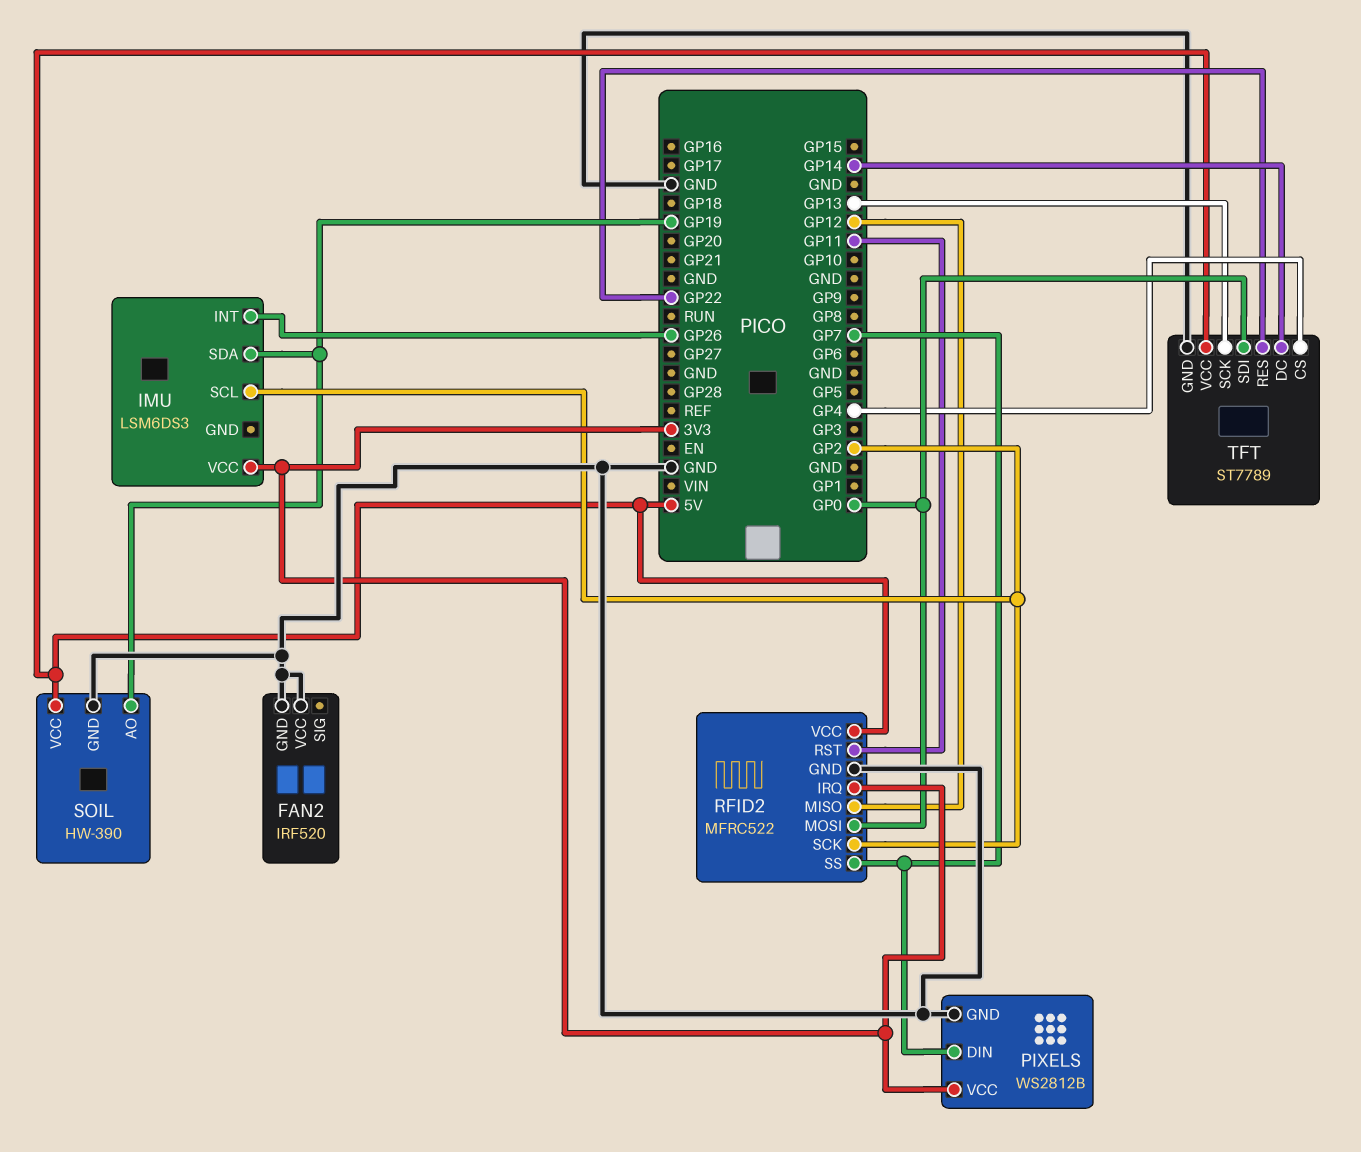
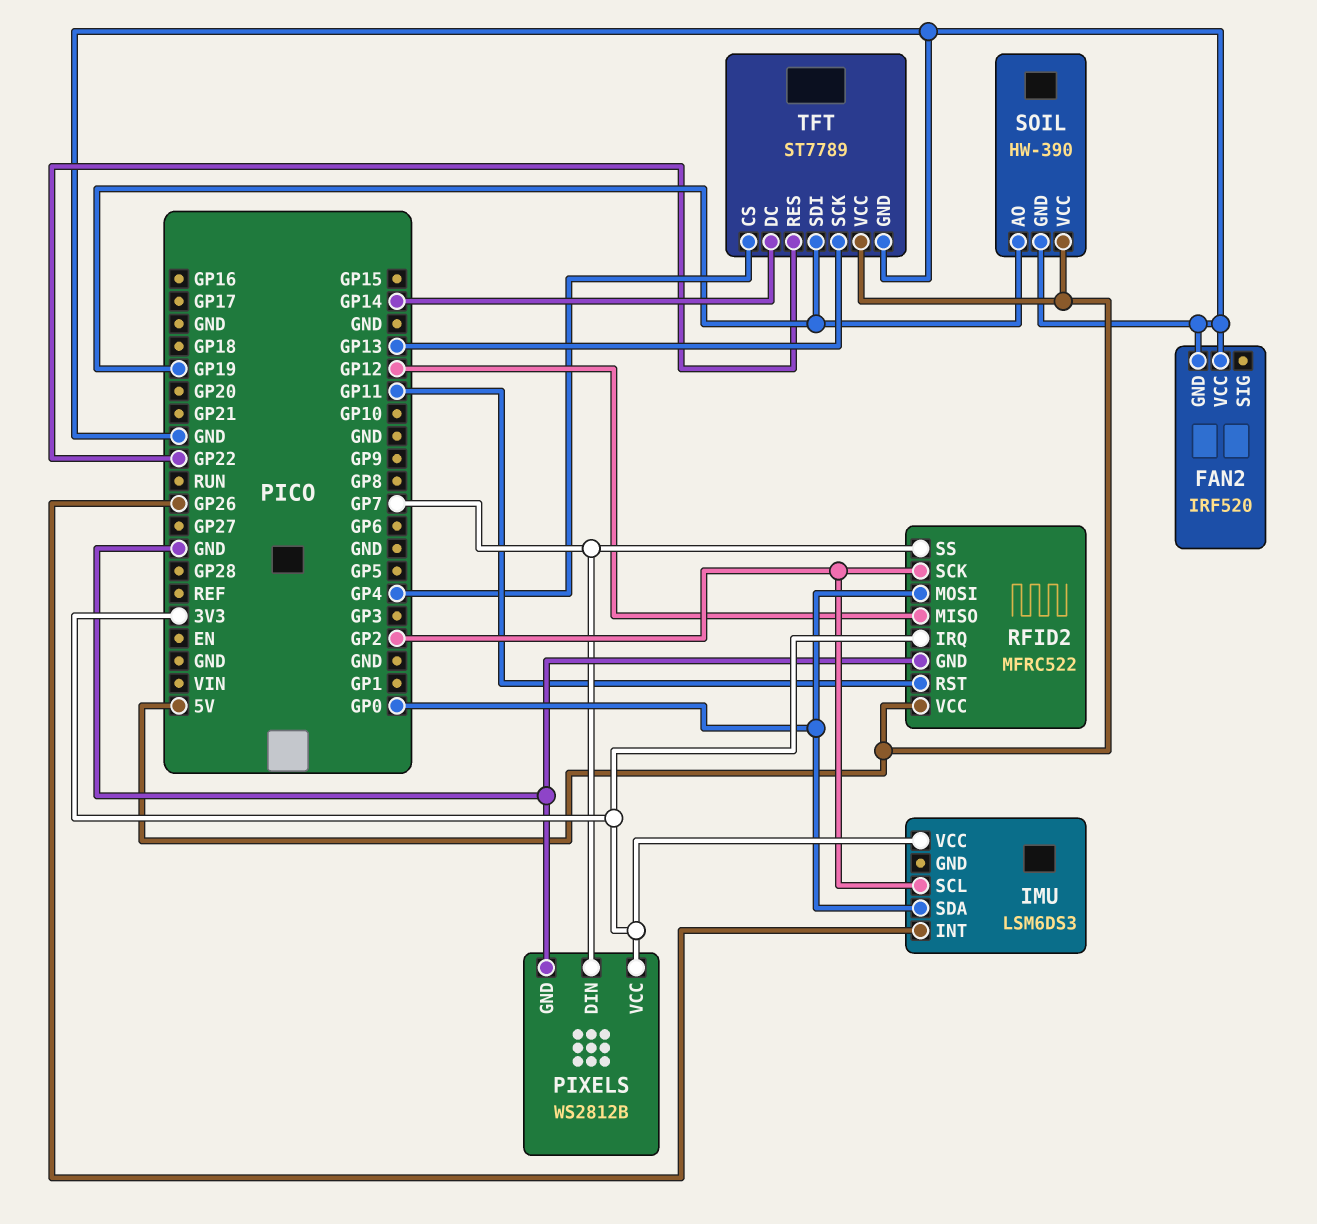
IMU pin SDA: GP19 -> GP0
TFT pin SDI: GP0 -> GP19

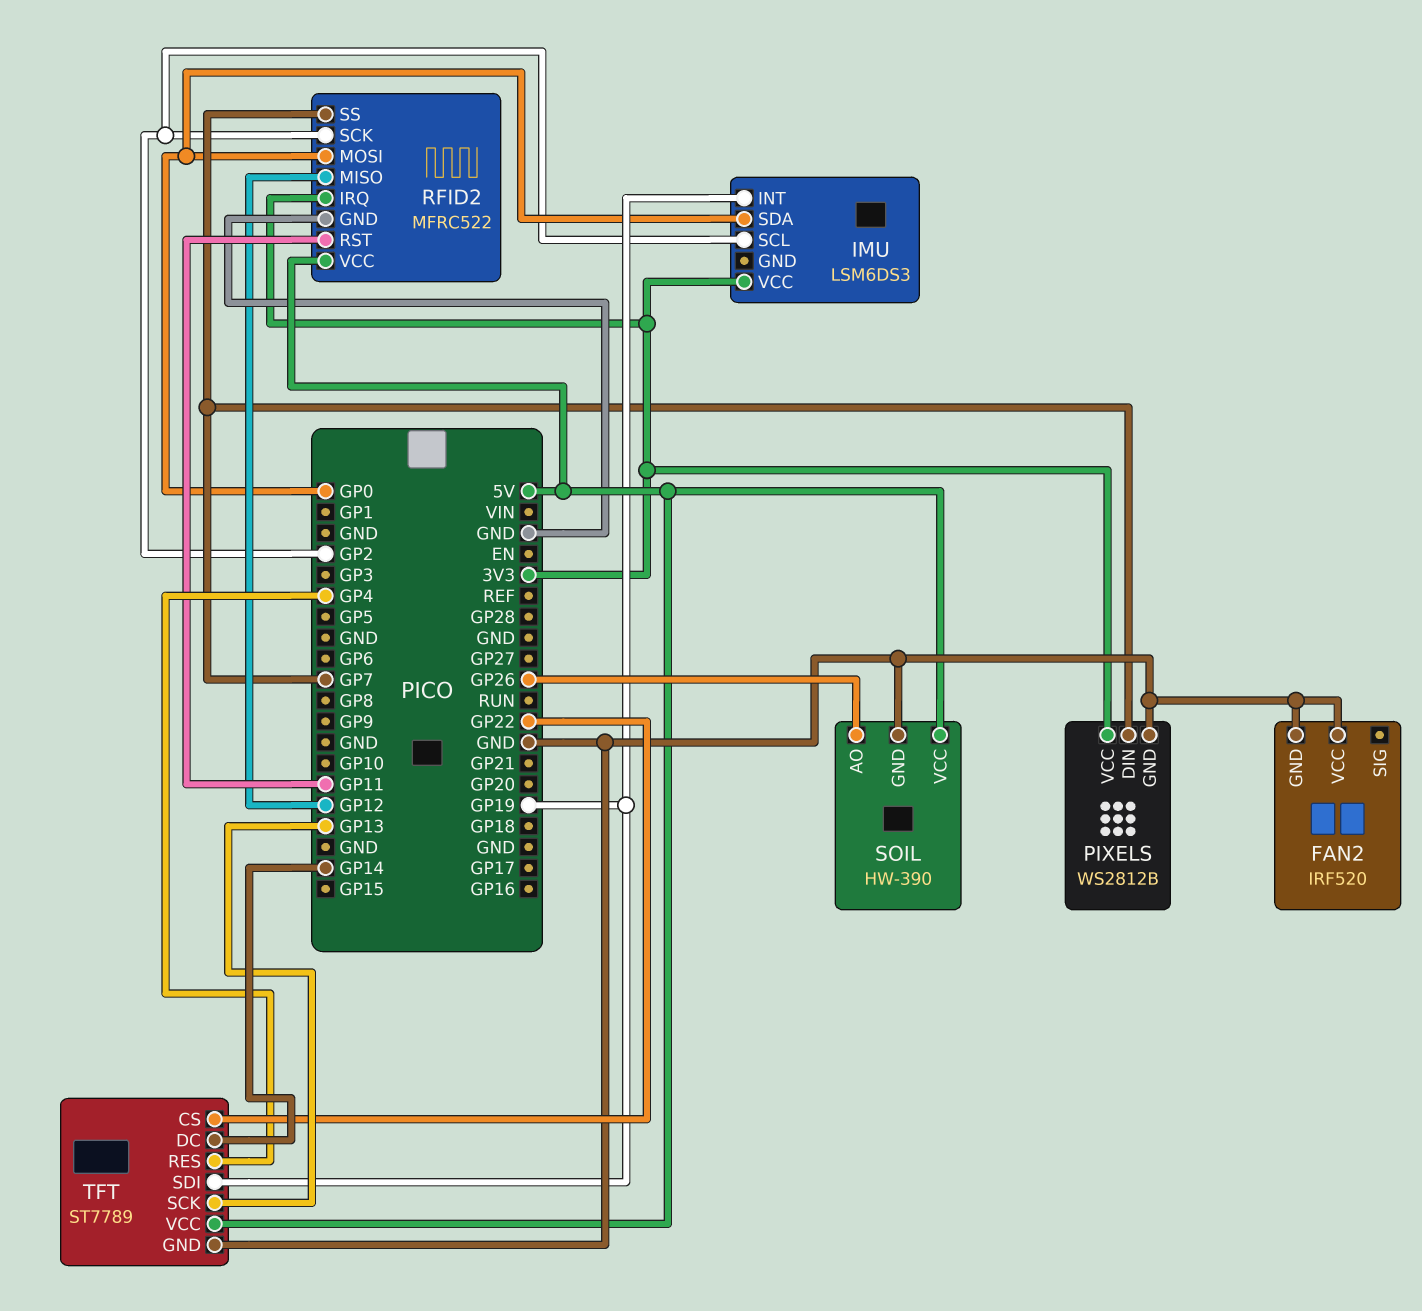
IMU pin INT: GP26 -> GP19
SOIL pin AO: GP19 -> GP26
TFT pin CS: GP4 -> GP22
TFT pin RES: GP22 -> GP4

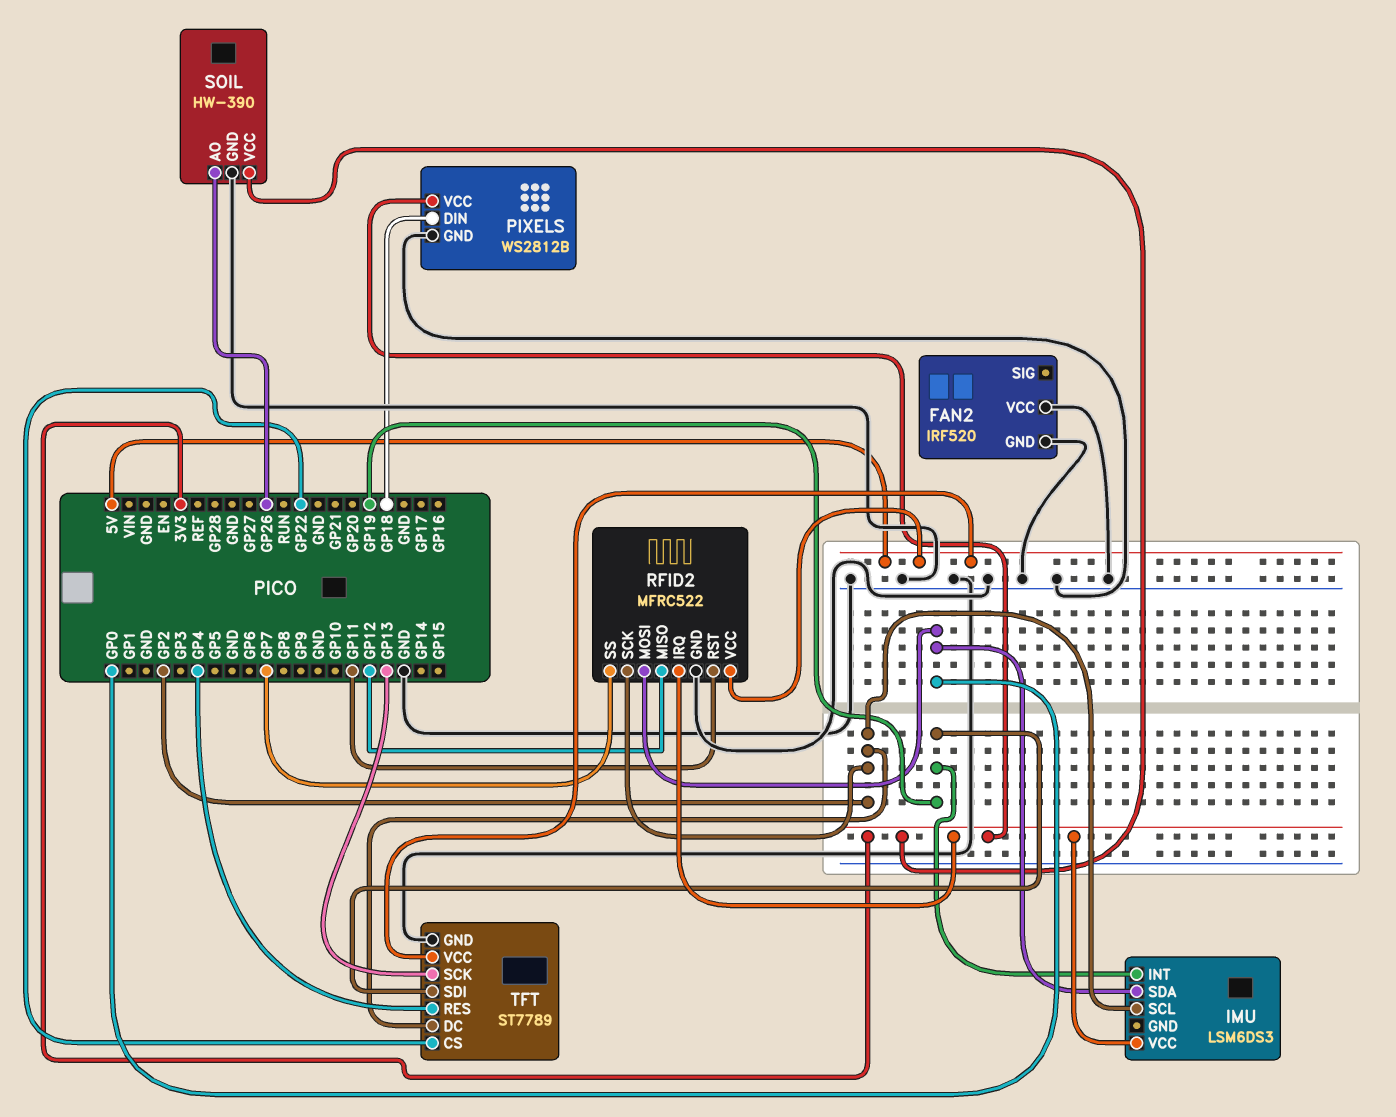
PIXELS pin DIN: GP7 -> GP18
SOIL pin VCC: 5V -> 3V3
TFT pin DC: GP14 -> GP2

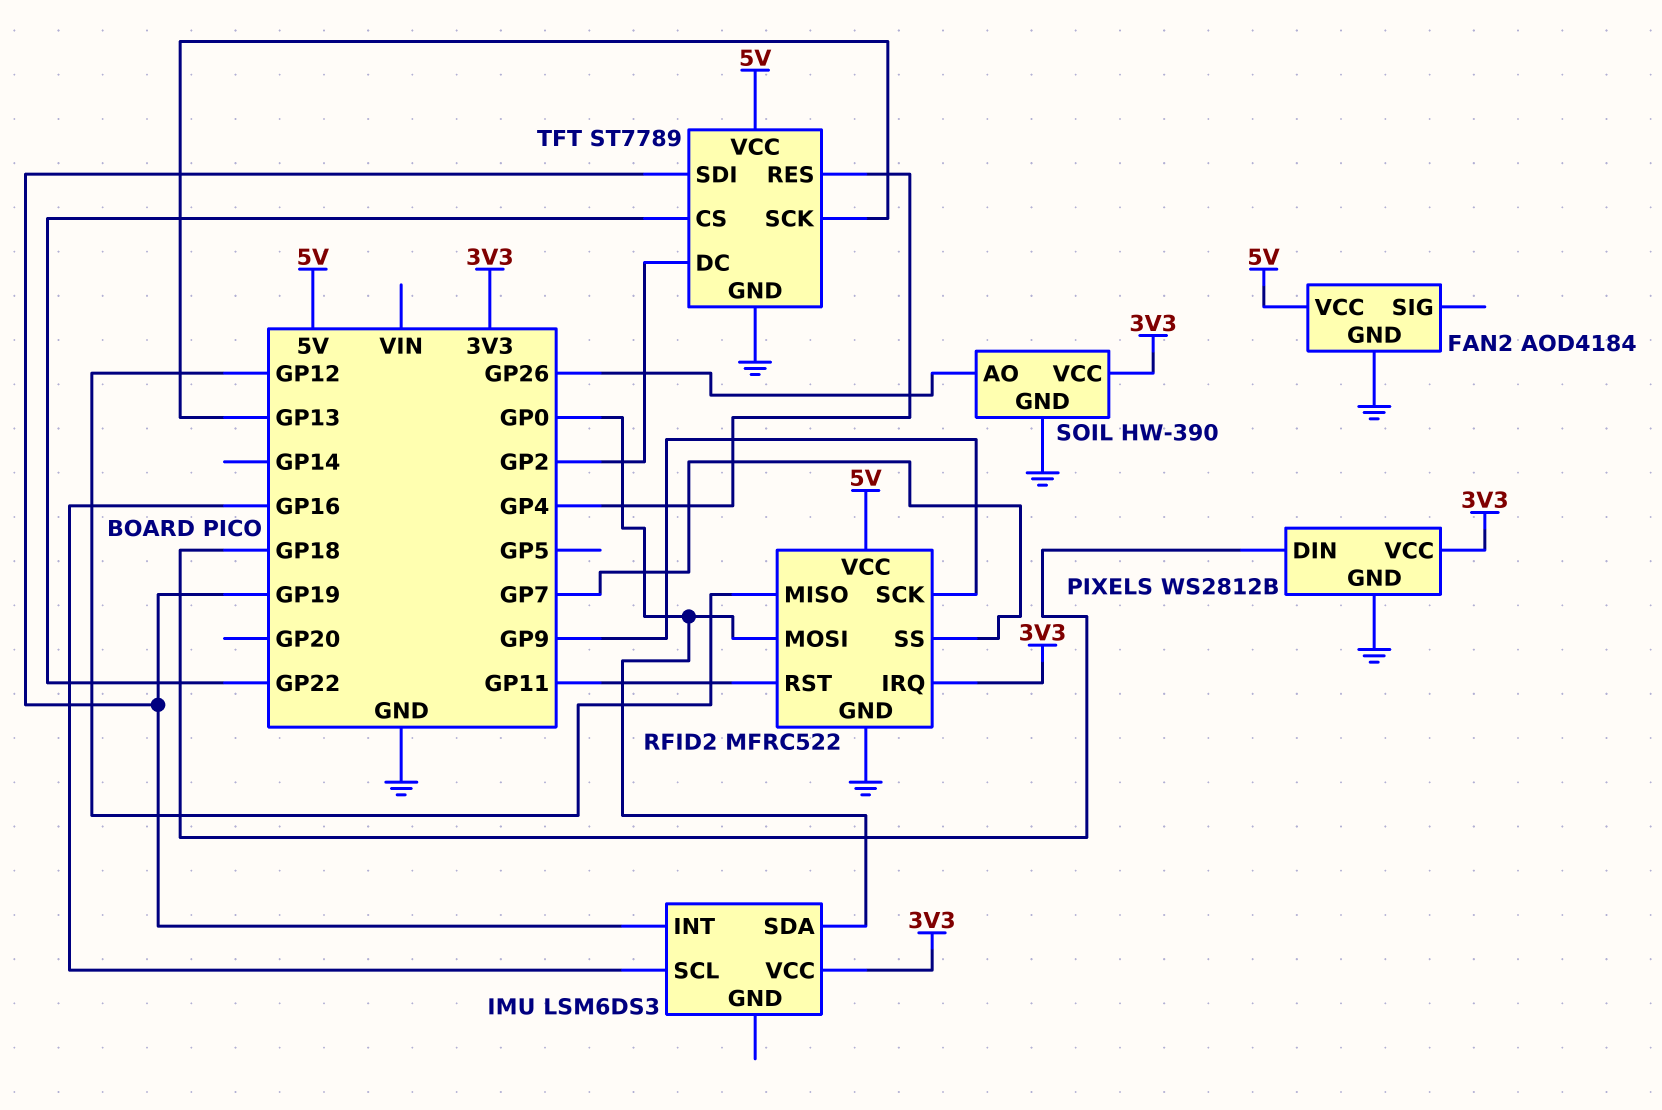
FAN2: IRF520 -> AOD4184
FAN2 pin VCC: GND -> 5V
IMU pin SCL: GP2 -> GP16
RFID2 pin SCK: GP2 -> GP9

